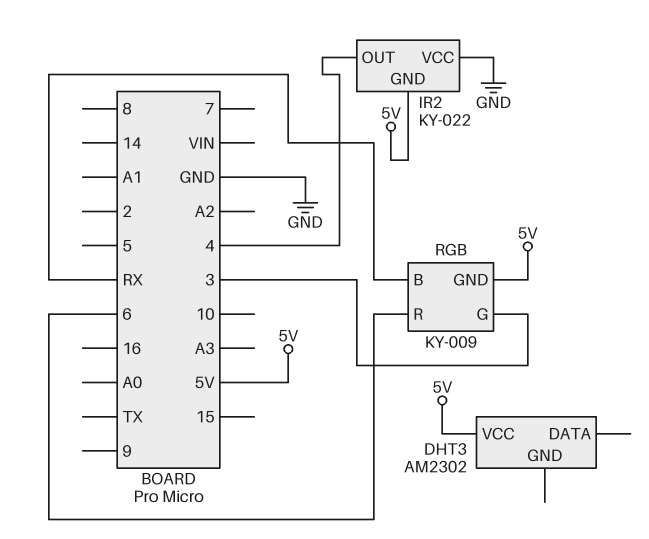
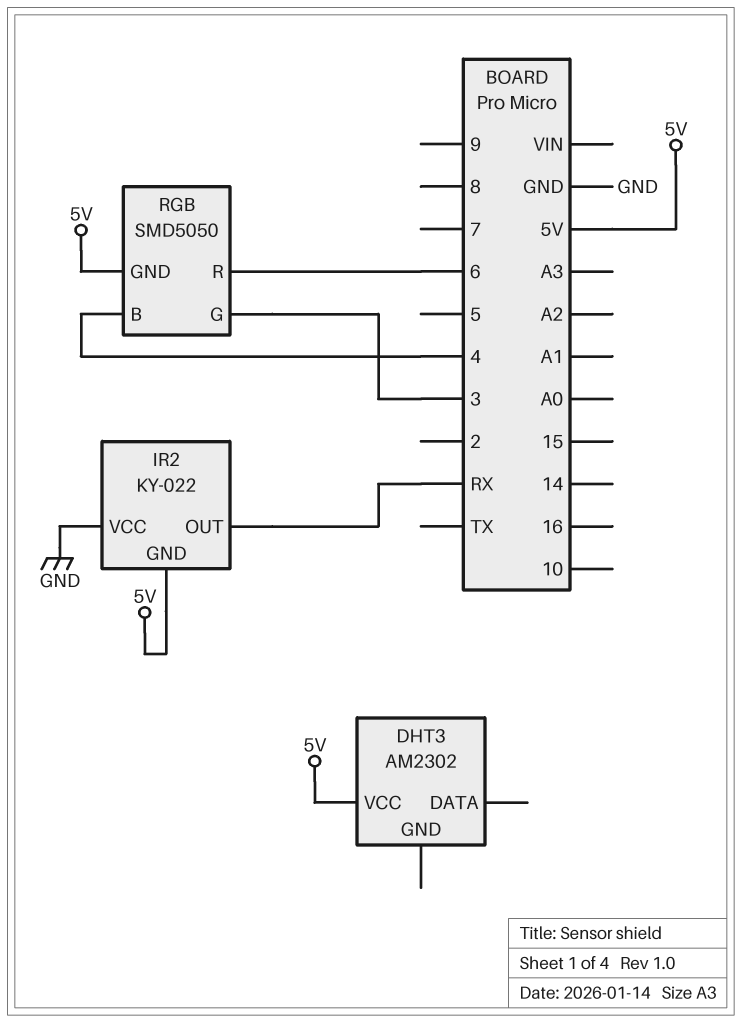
IR2 pin OUT: 4 -> RX
RGB: KY-009 -> SMD5050
RGB pin B: RX -> 4

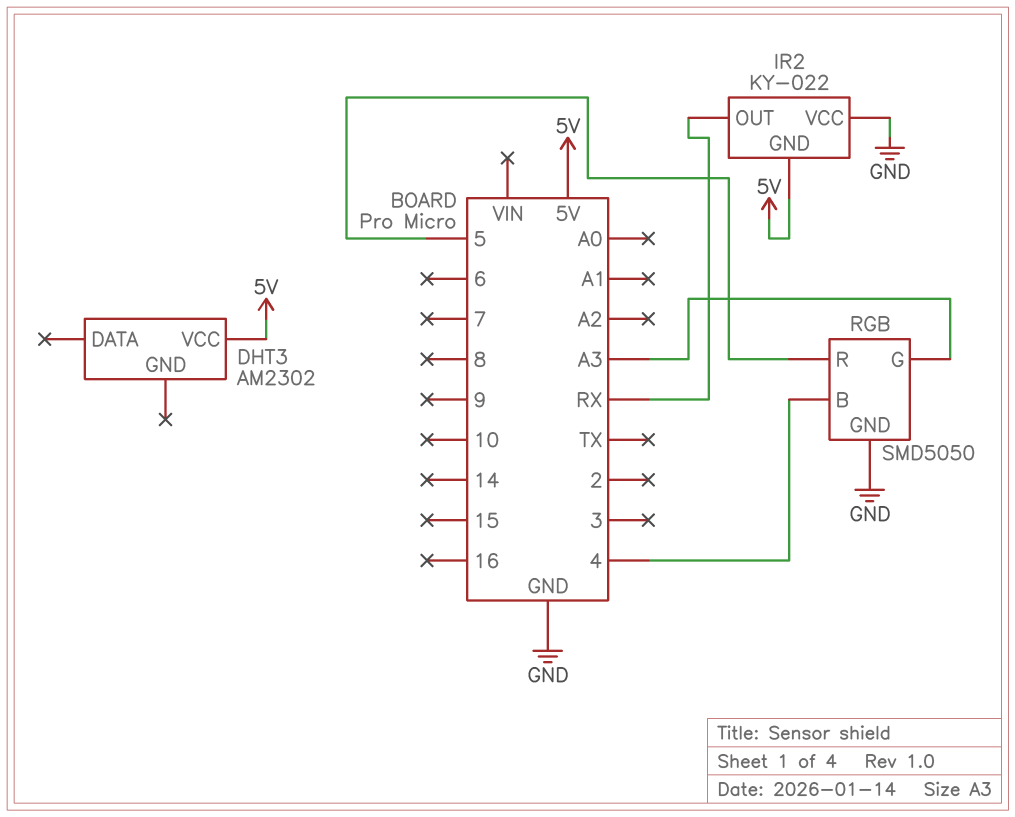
RGB pin G: 3 -> A3
RGB pin GND: 5V -> GND
RGB pin R: 6 -> 5

